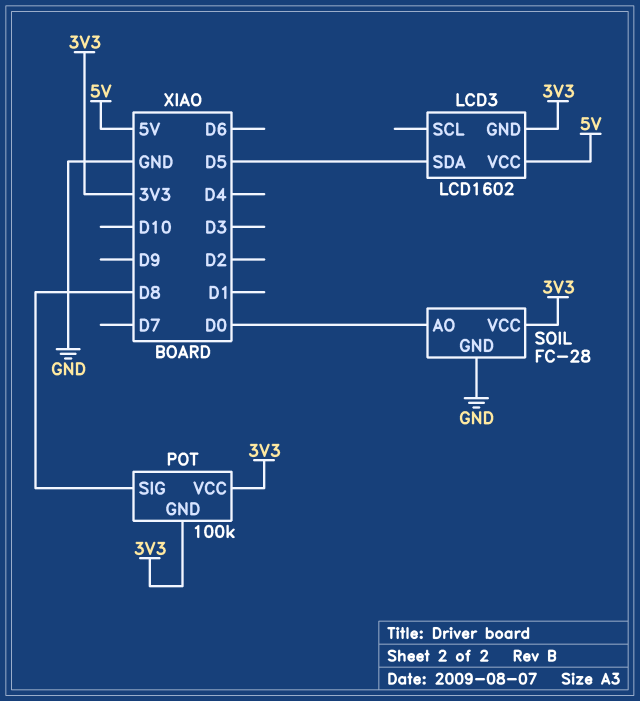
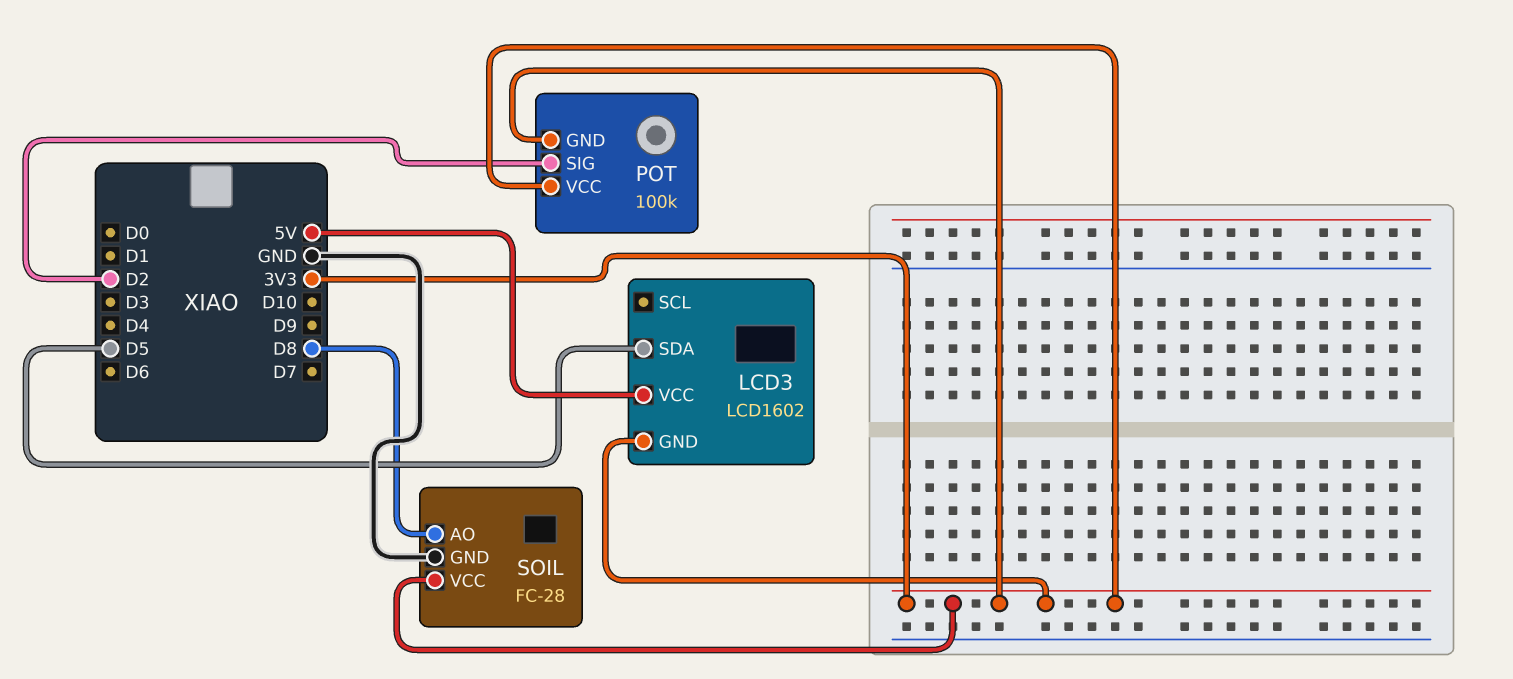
POT pin SIG: D8 -> D2
SOIL pin AO: D0 -> D8

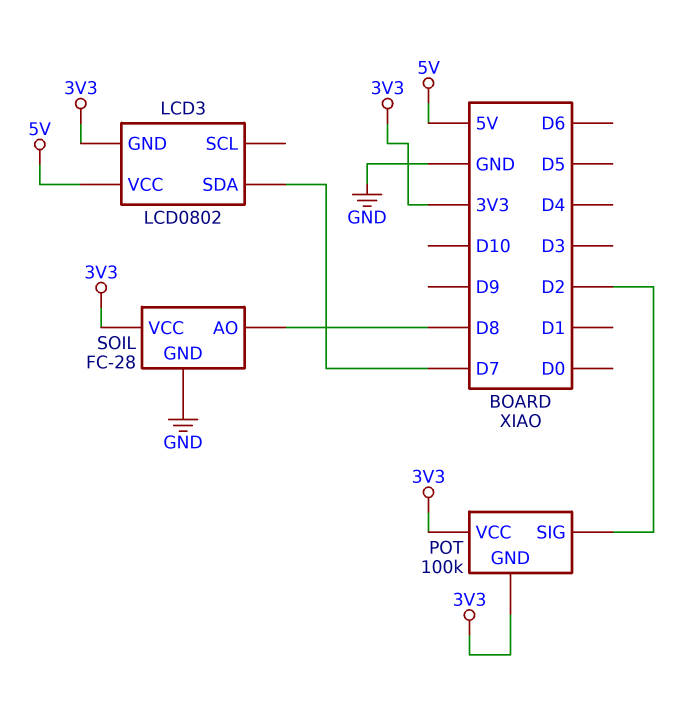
LCD3: LCD1602 -> LCD0802
LCD3 pin SDA: D5 -> D7

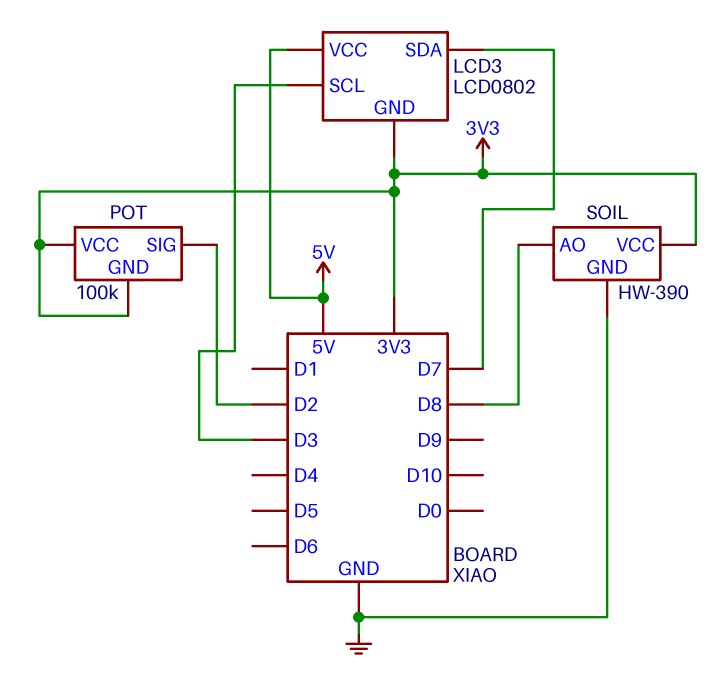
LCD3 pin SCL: none -> D3
SOIL: FC-28 -> HW-390

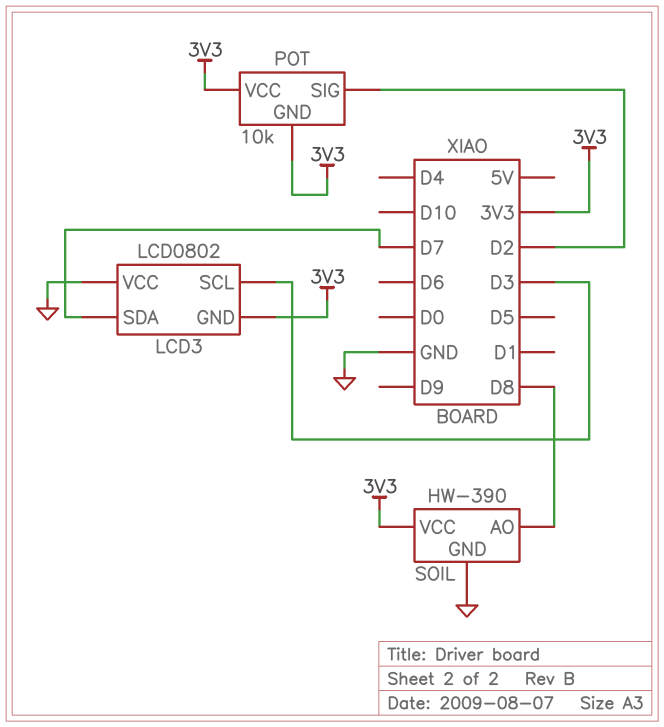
LCD3 pin VCC: 5V -> GND
POT: 100k -> 10k

